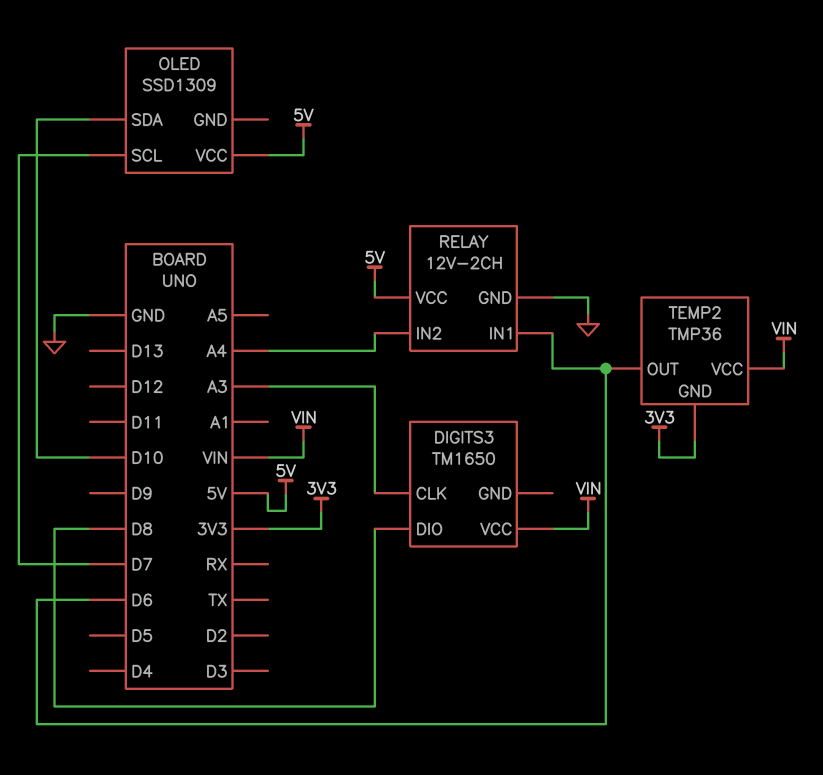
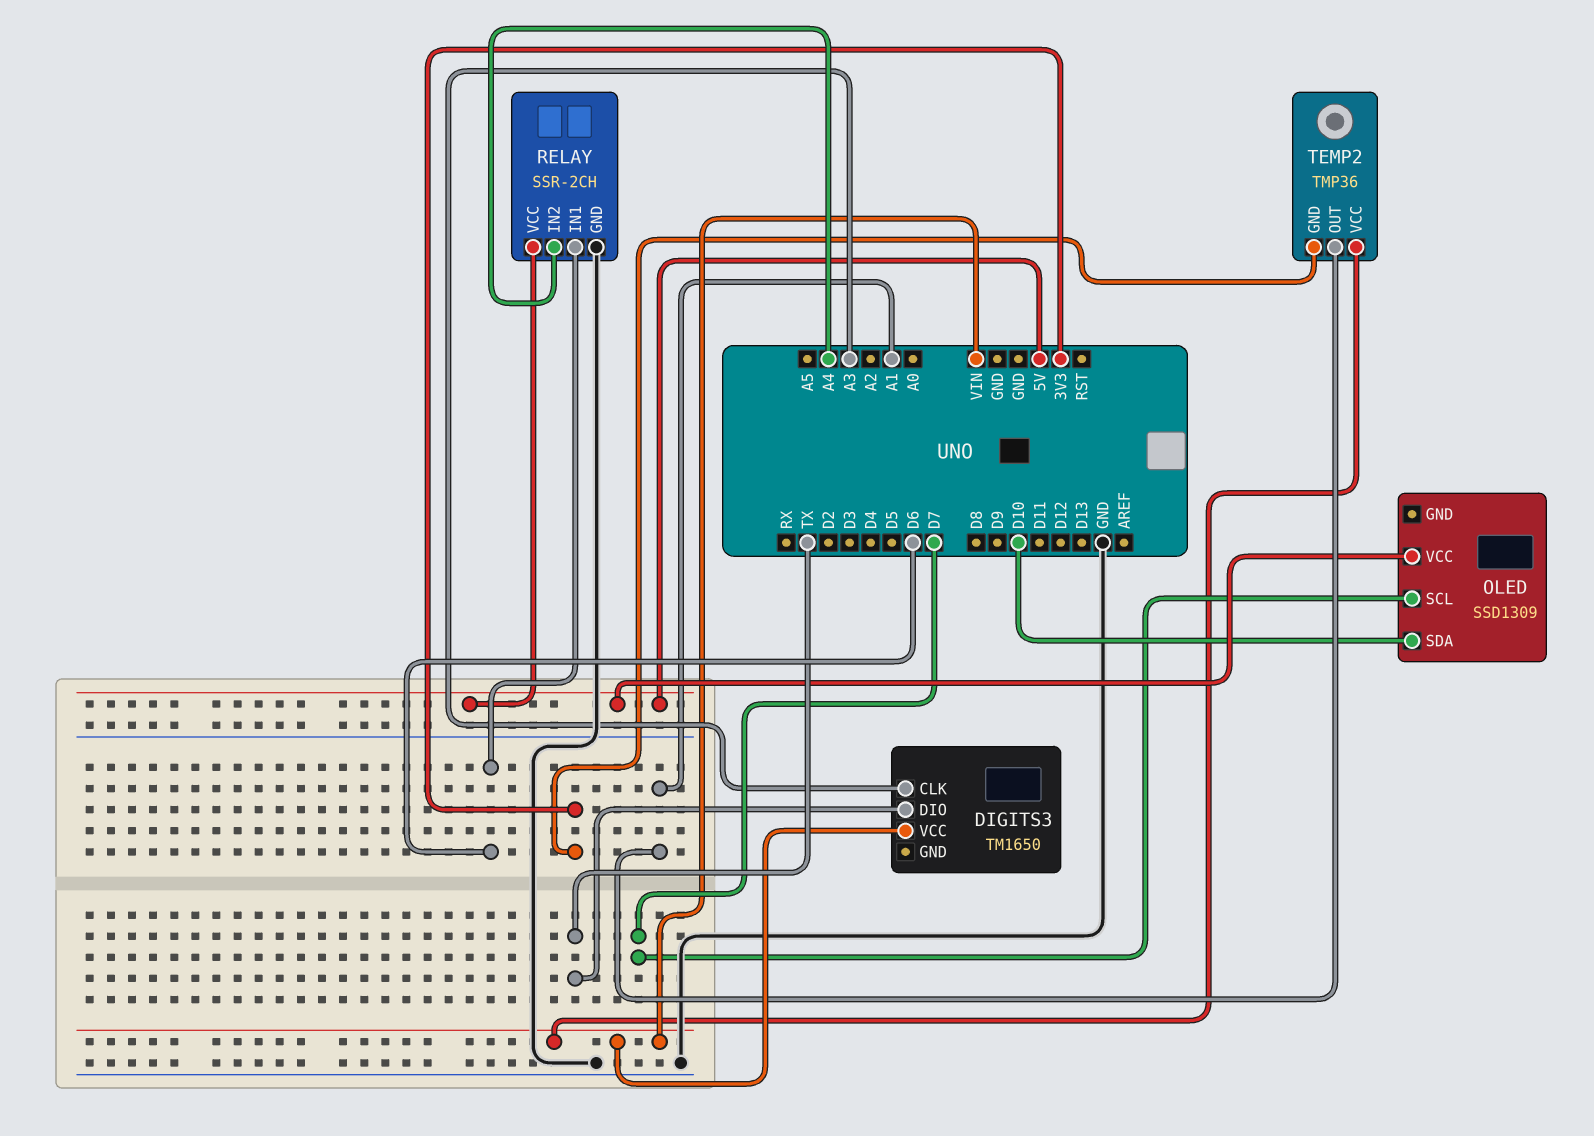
DIGITS3 pin DIO: D8 -> TX
RELAY: 12V-2CH -> SSR-2CH
TEMP2 pin OUT: D6 -> A1

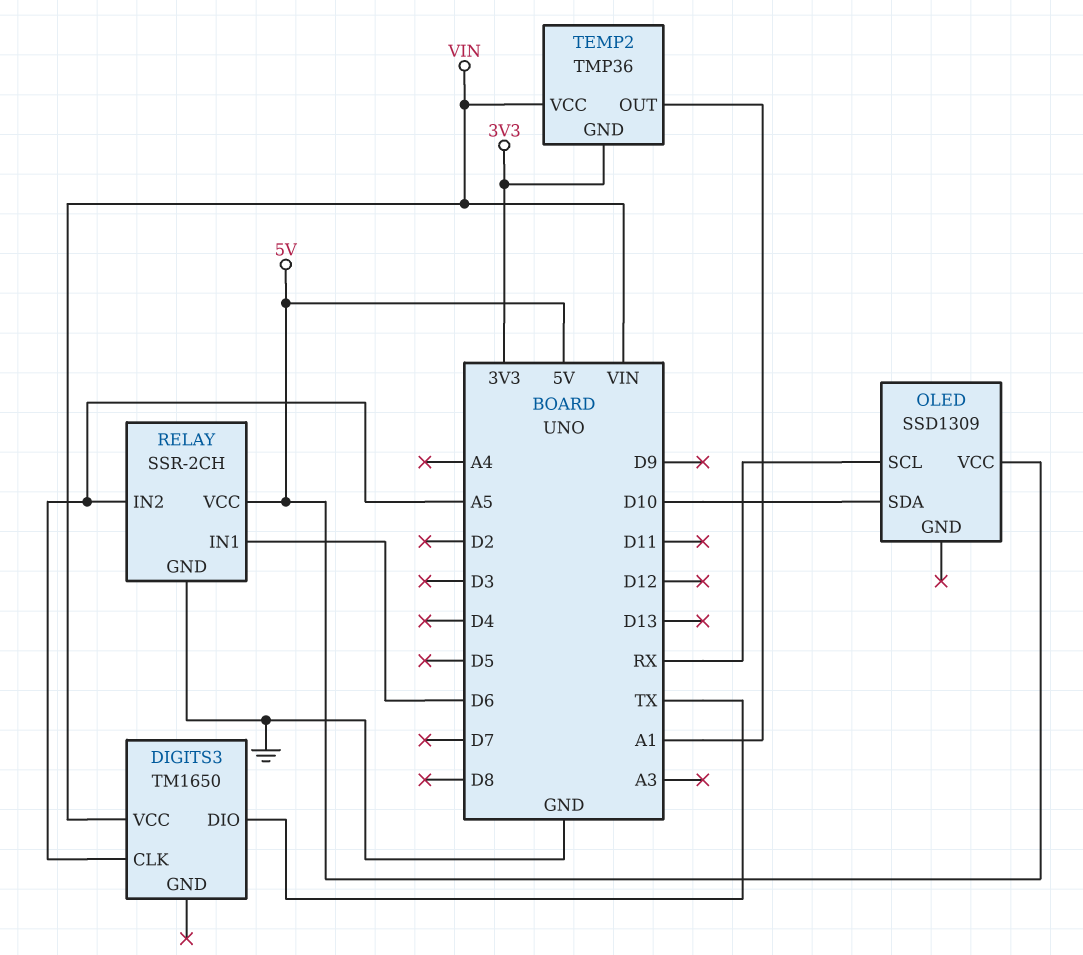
DIGITS3 pin CLK: A3 -> A5
OLED pin SCL: D7 -> RX
RELAY pin IN2: A4 -> A5

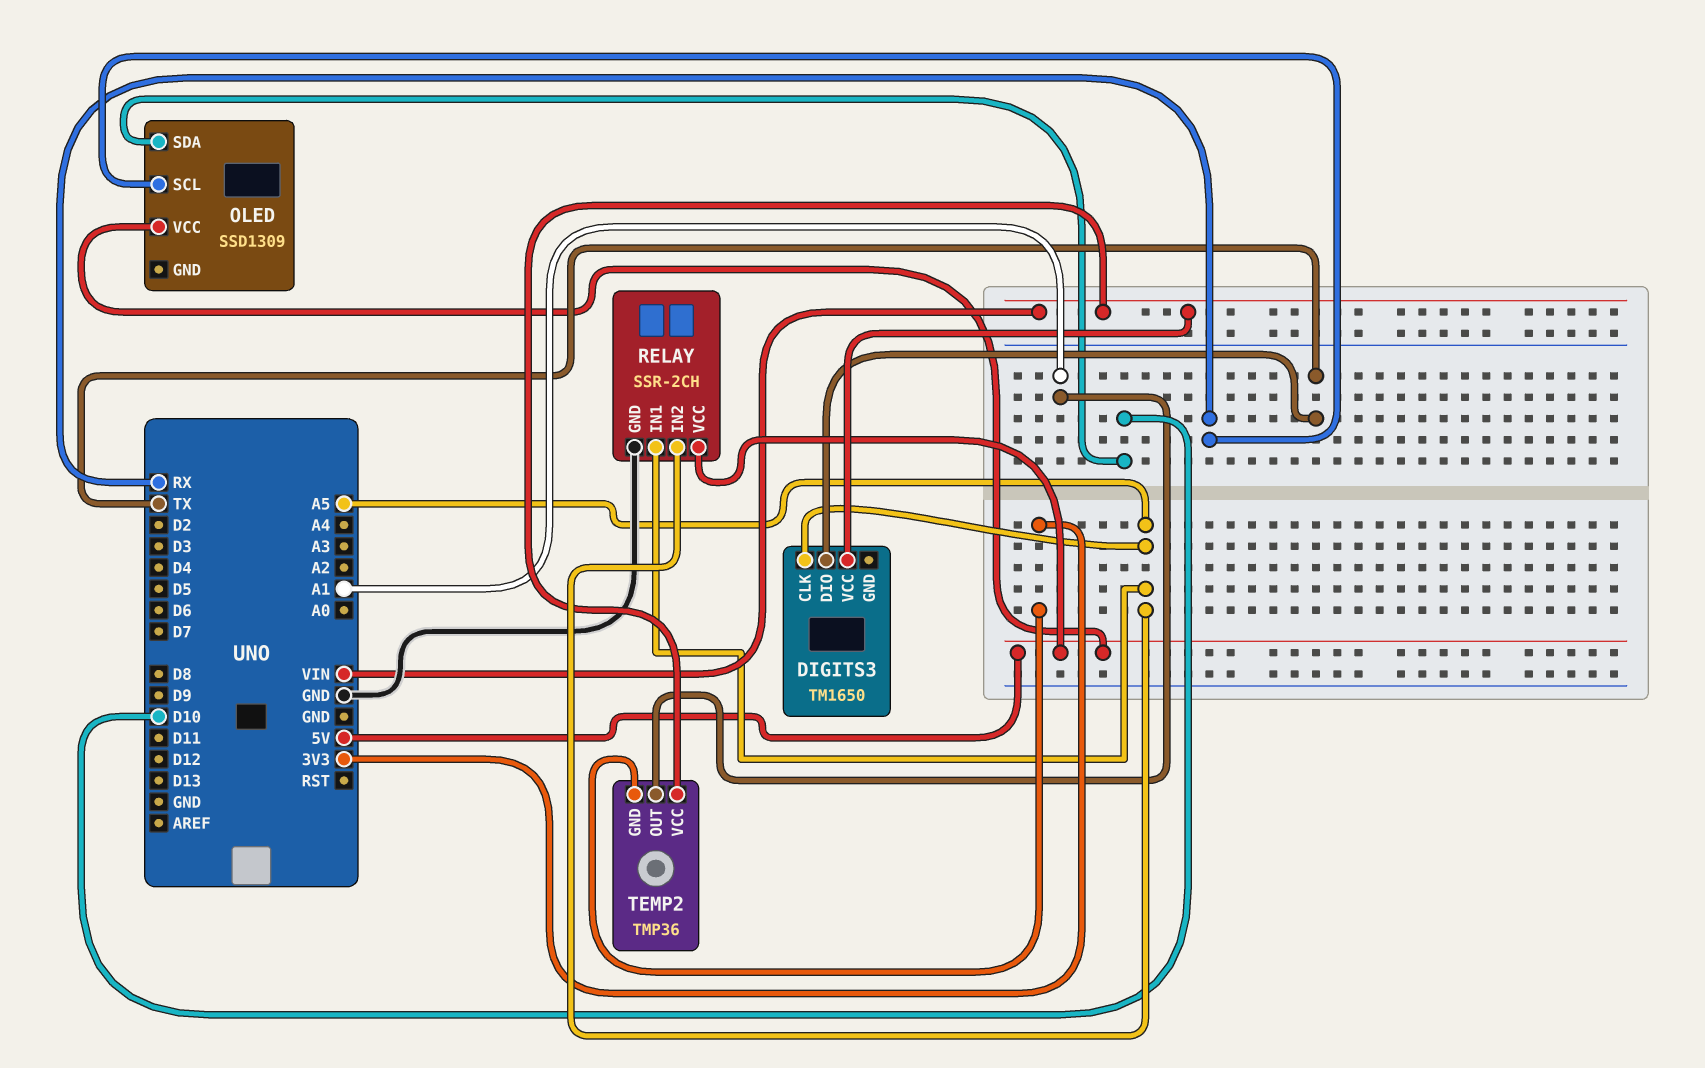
RELAY pin IN1: D6 -> A5

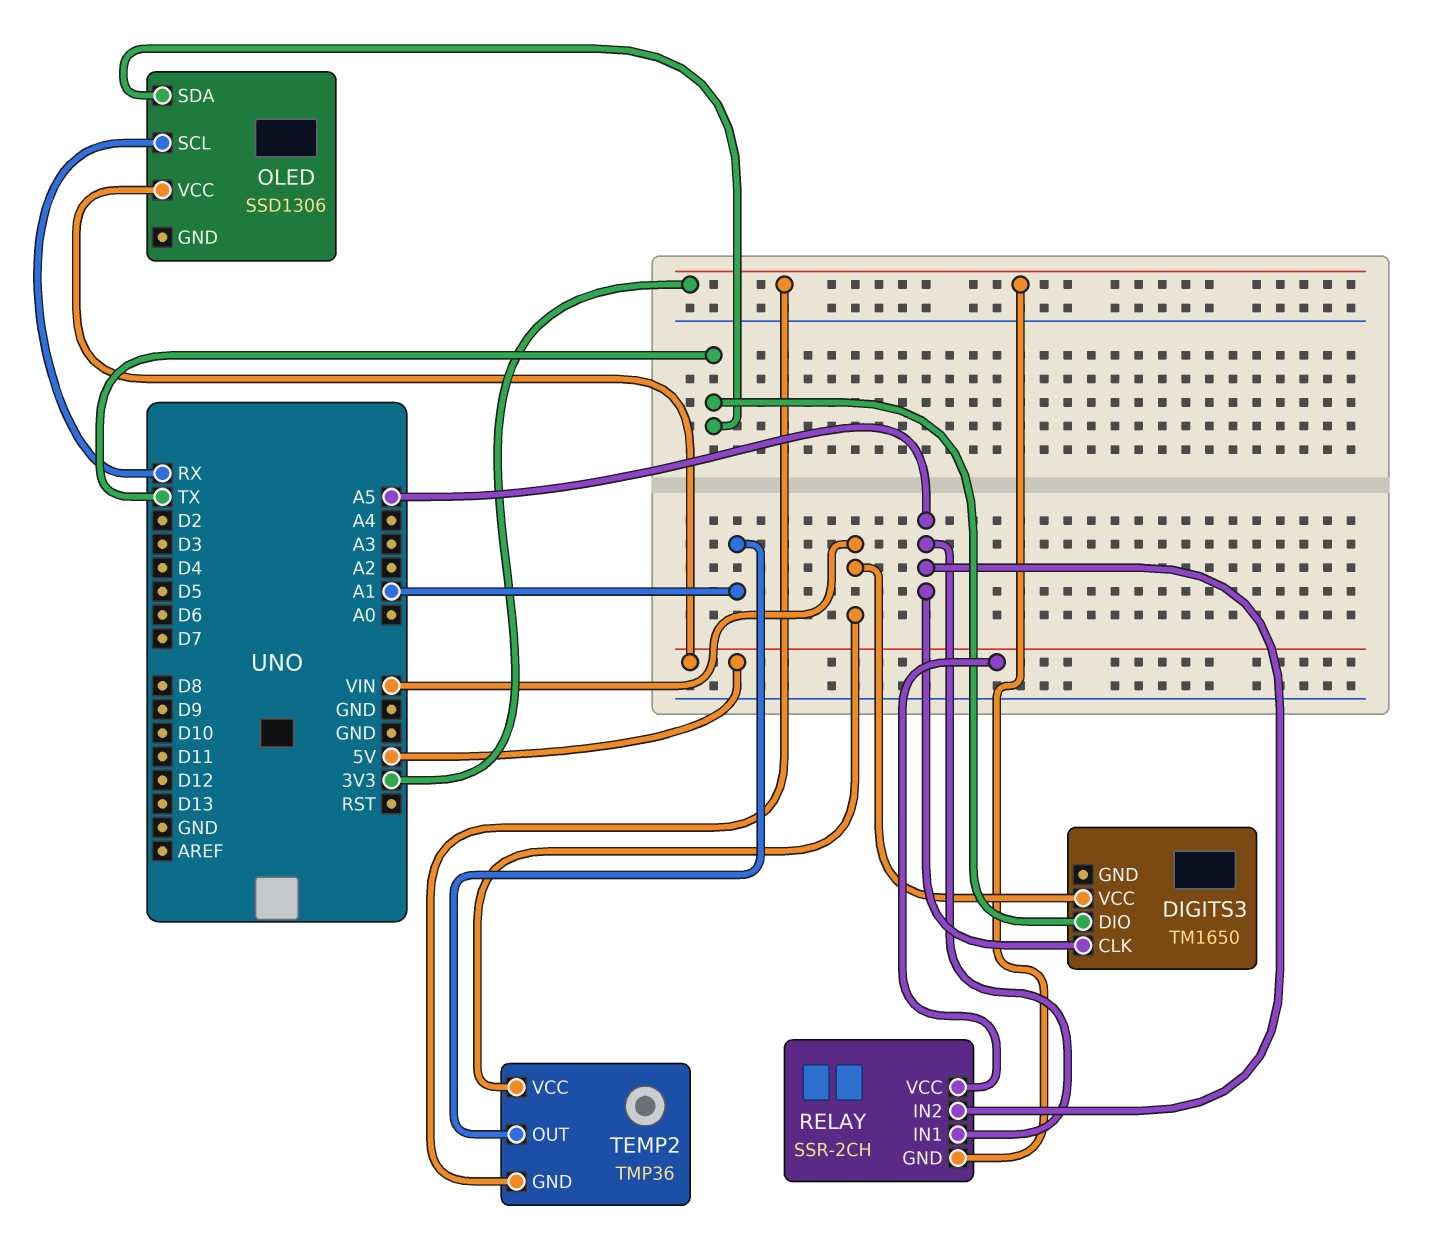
OLED: SSD1309 -> SSD1306
OLED pin SDA: D10 -> TX
RELAY pin GND: GND -> 3V3

